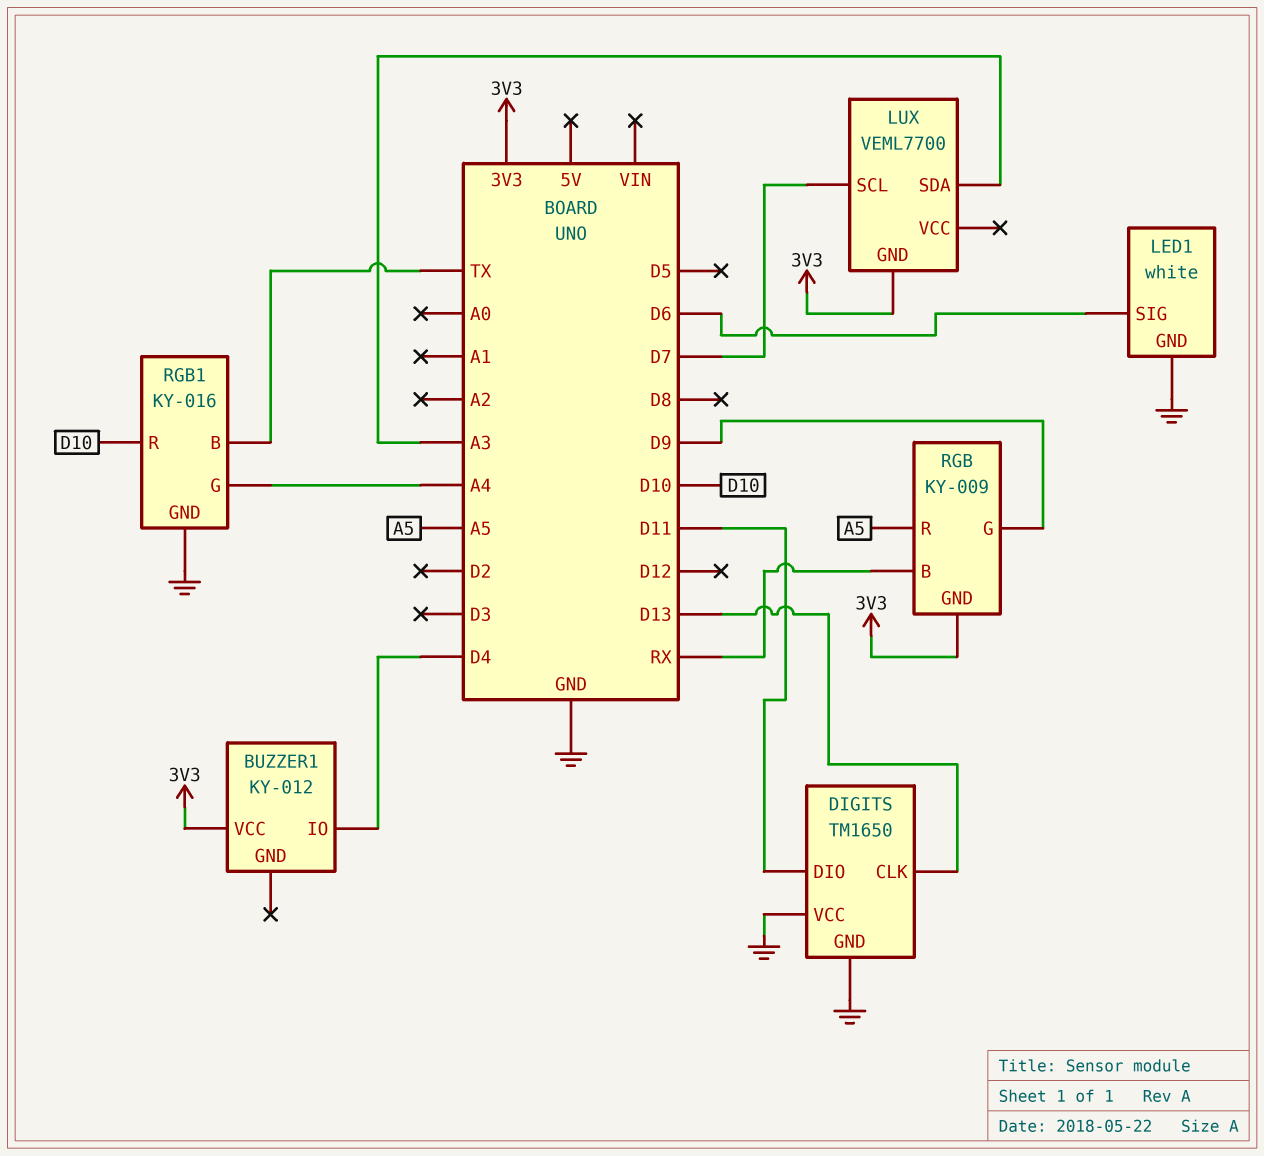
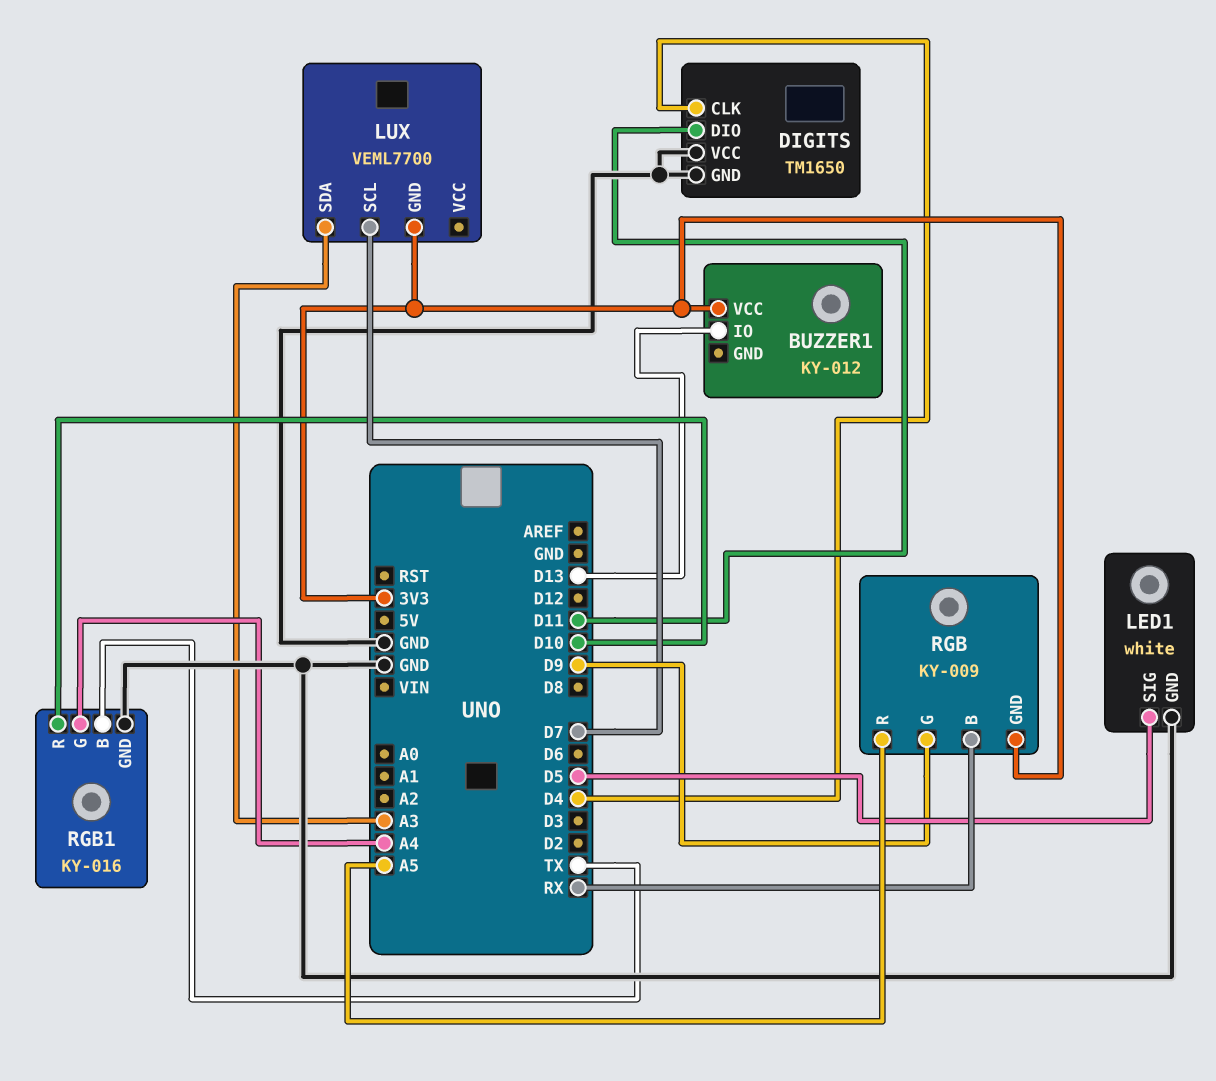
BUZZER1 pin IO: D4 -> D13
DIGITS pin CLK: D13 -> D4
LED1 pin SIG: D6 -> D5

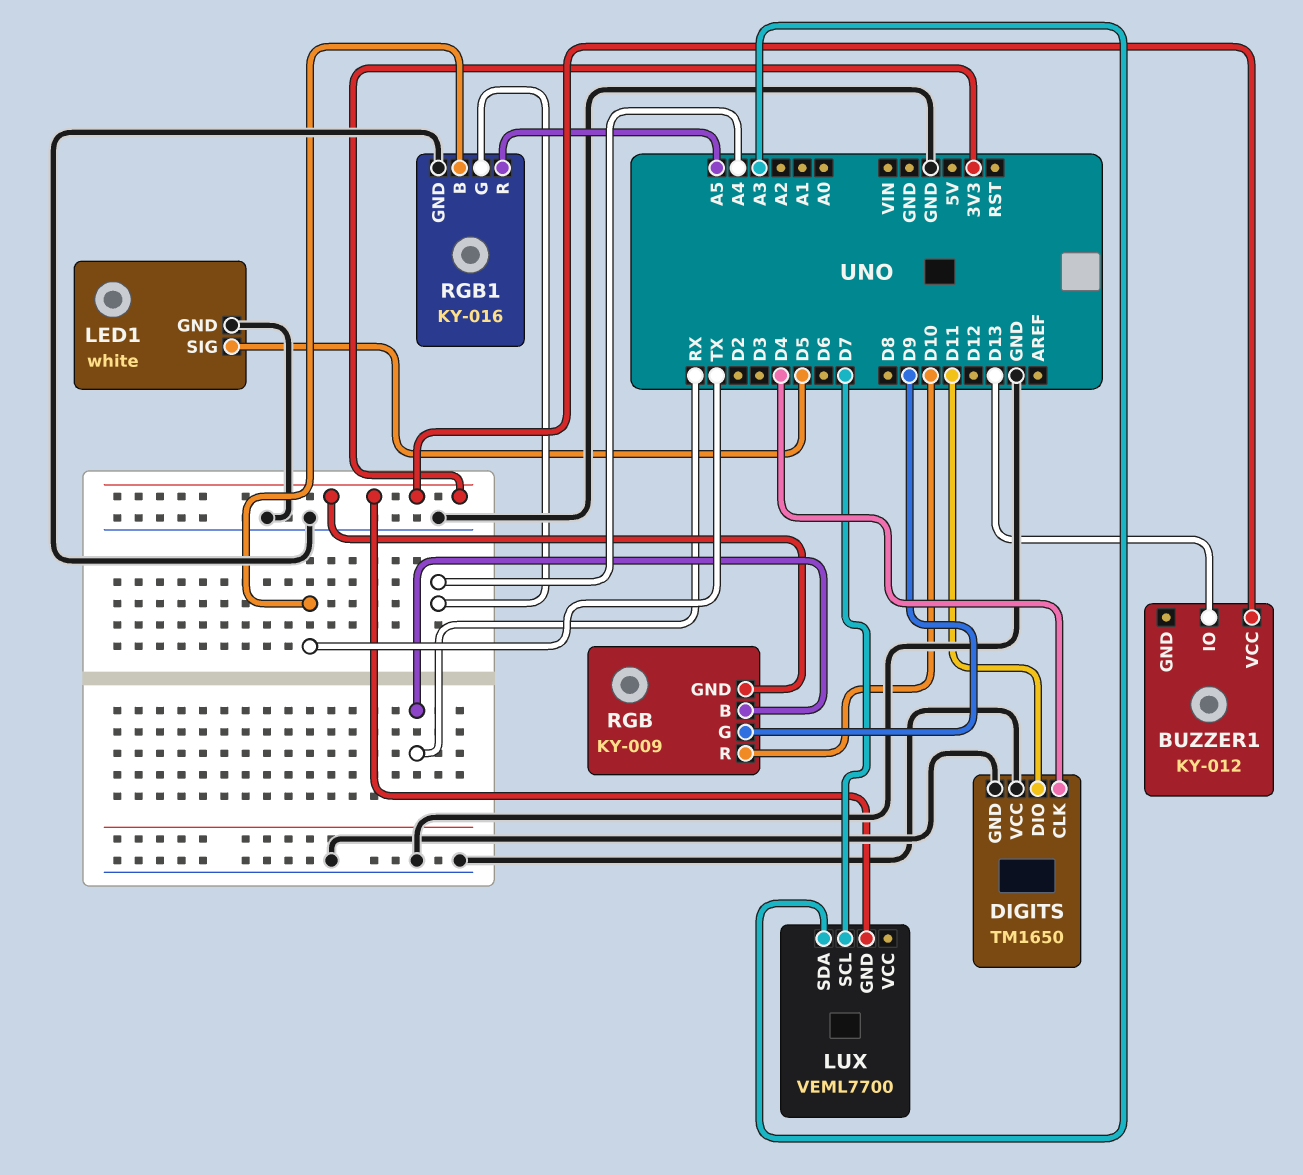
RGB pin R: A5 -> D10
RGB1 pin R: D10 -> A5

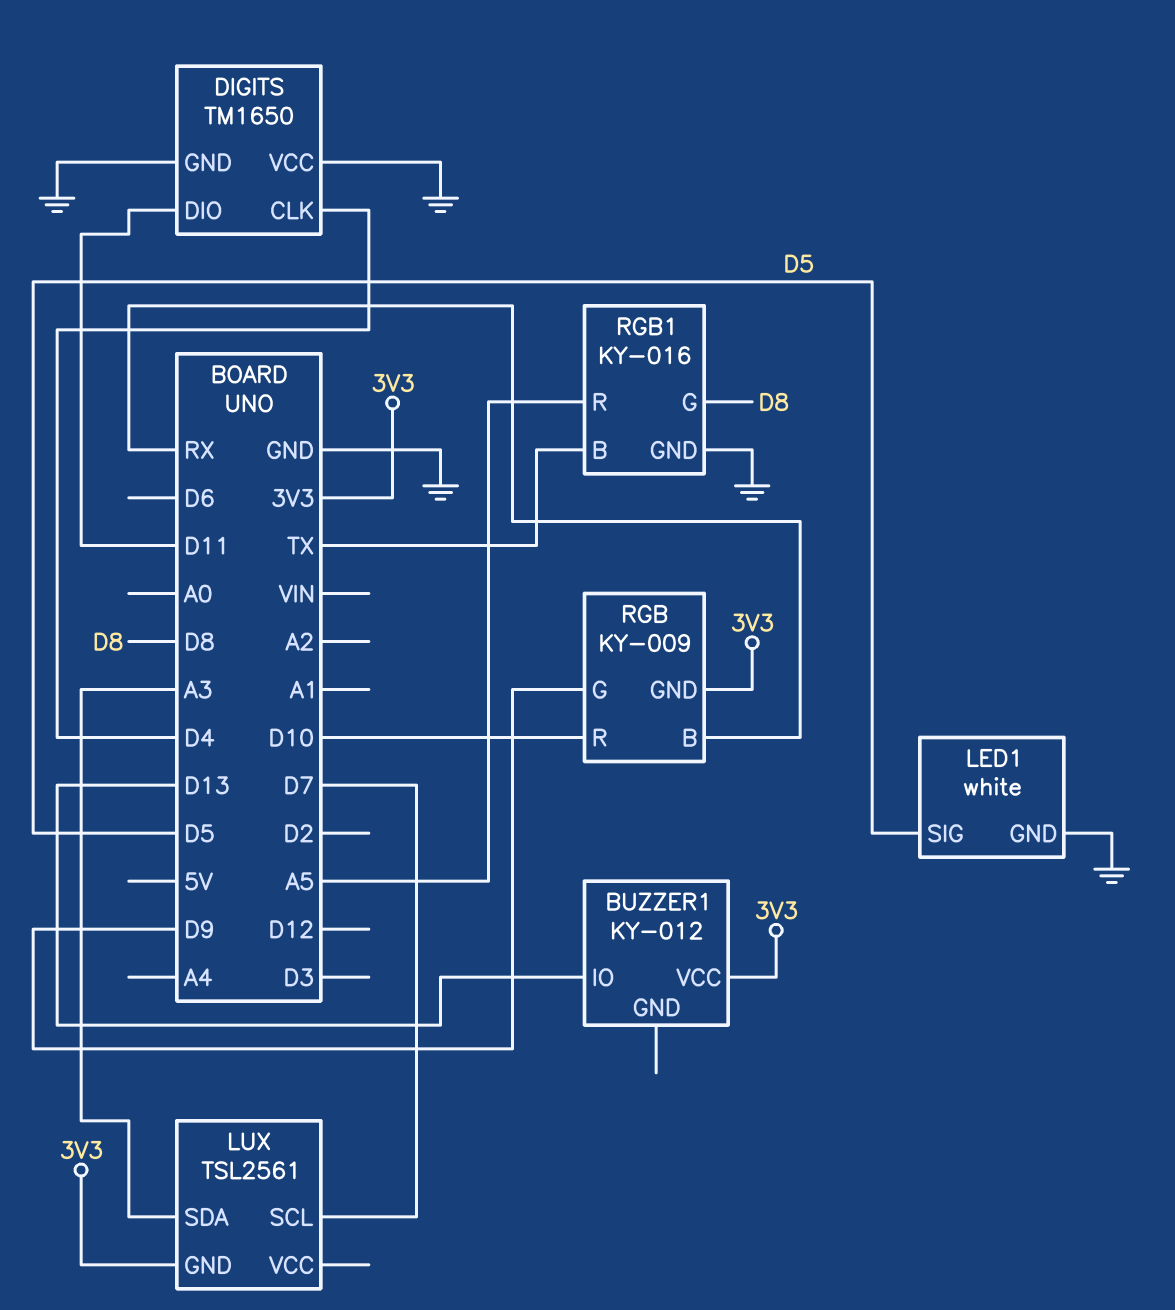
LUX: VEML7700 -> TSL2561
RGB1 pin G: A4 -> D8

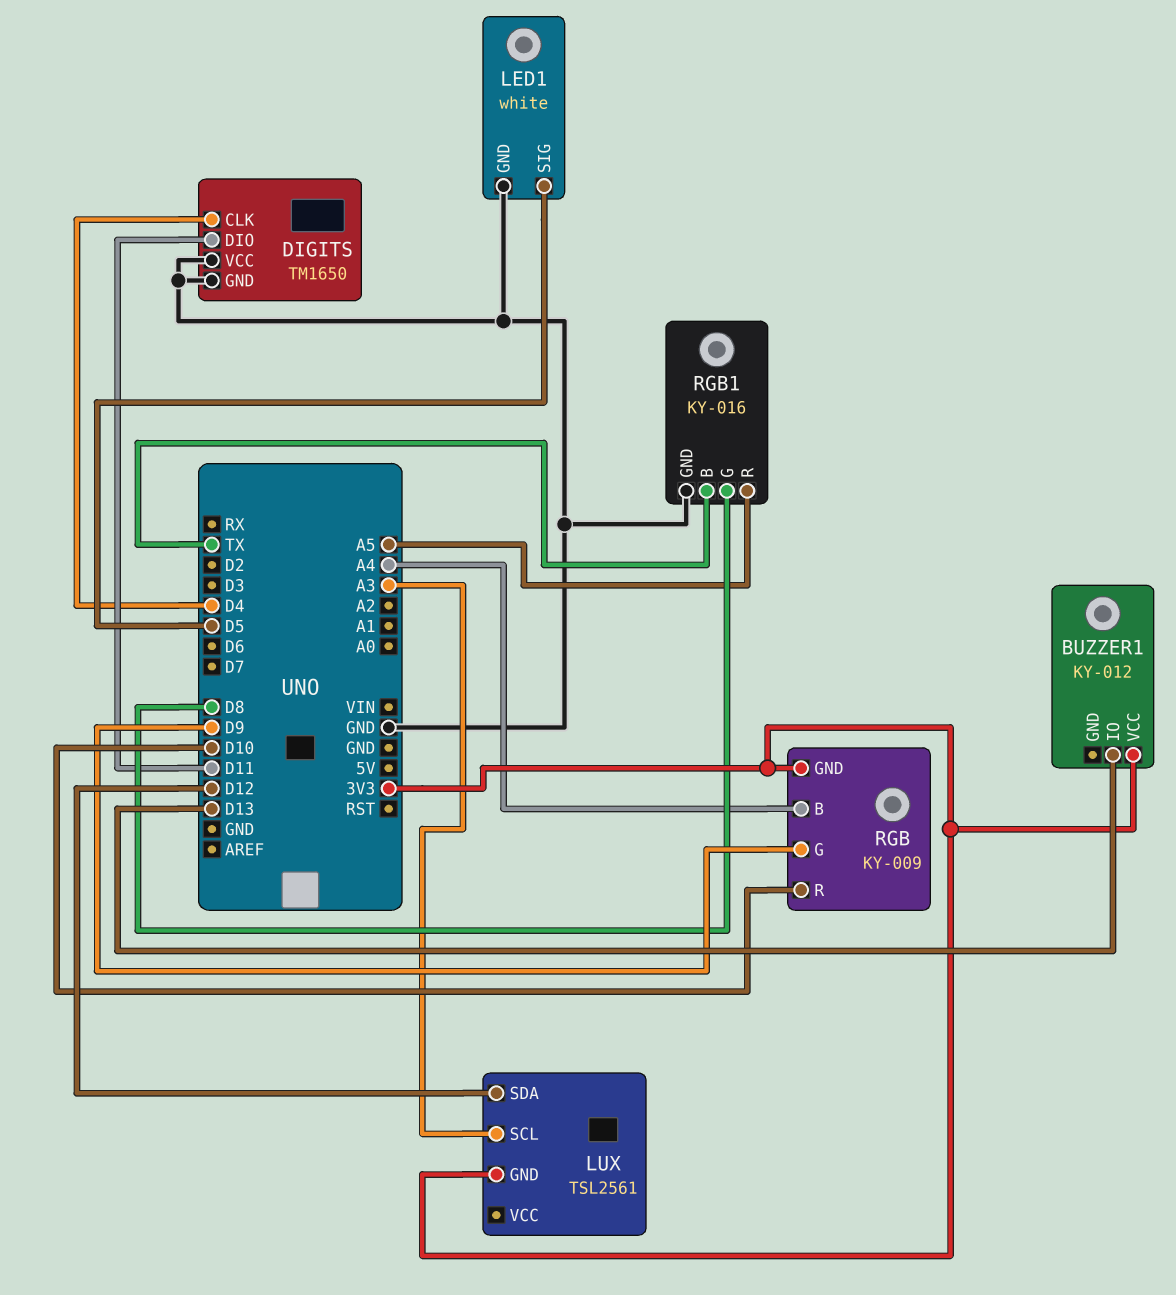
LUX pin SCL: D7 -> A3
LUX pin SDA: A3 -> D12
RGB pin B: RX -> A4

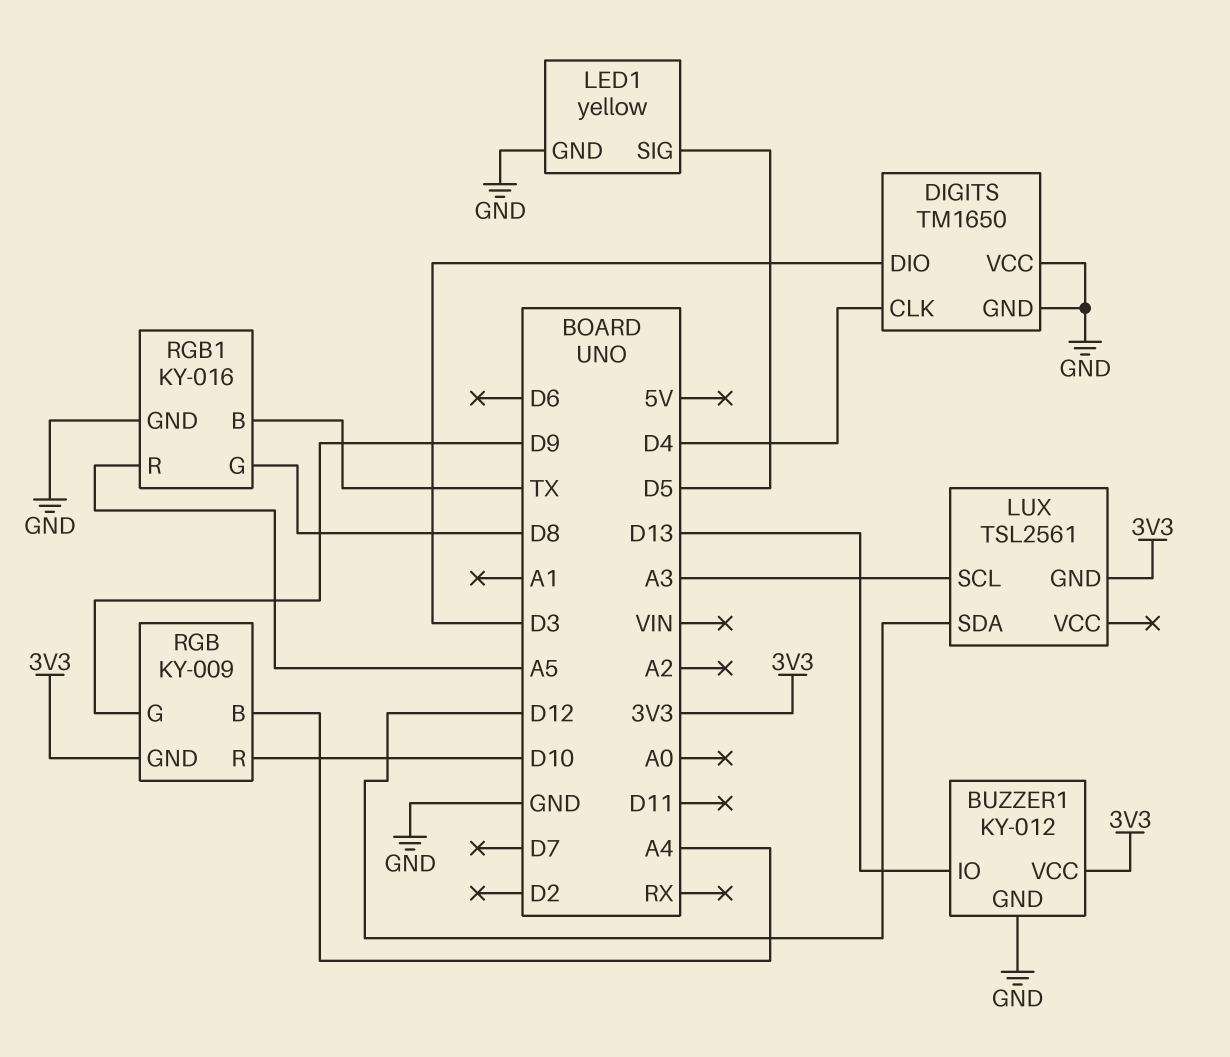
BUZZER1 pin GND: none -> GND
DIGITS pin DIO: D11 -> D3
LED1: white -> yellow

